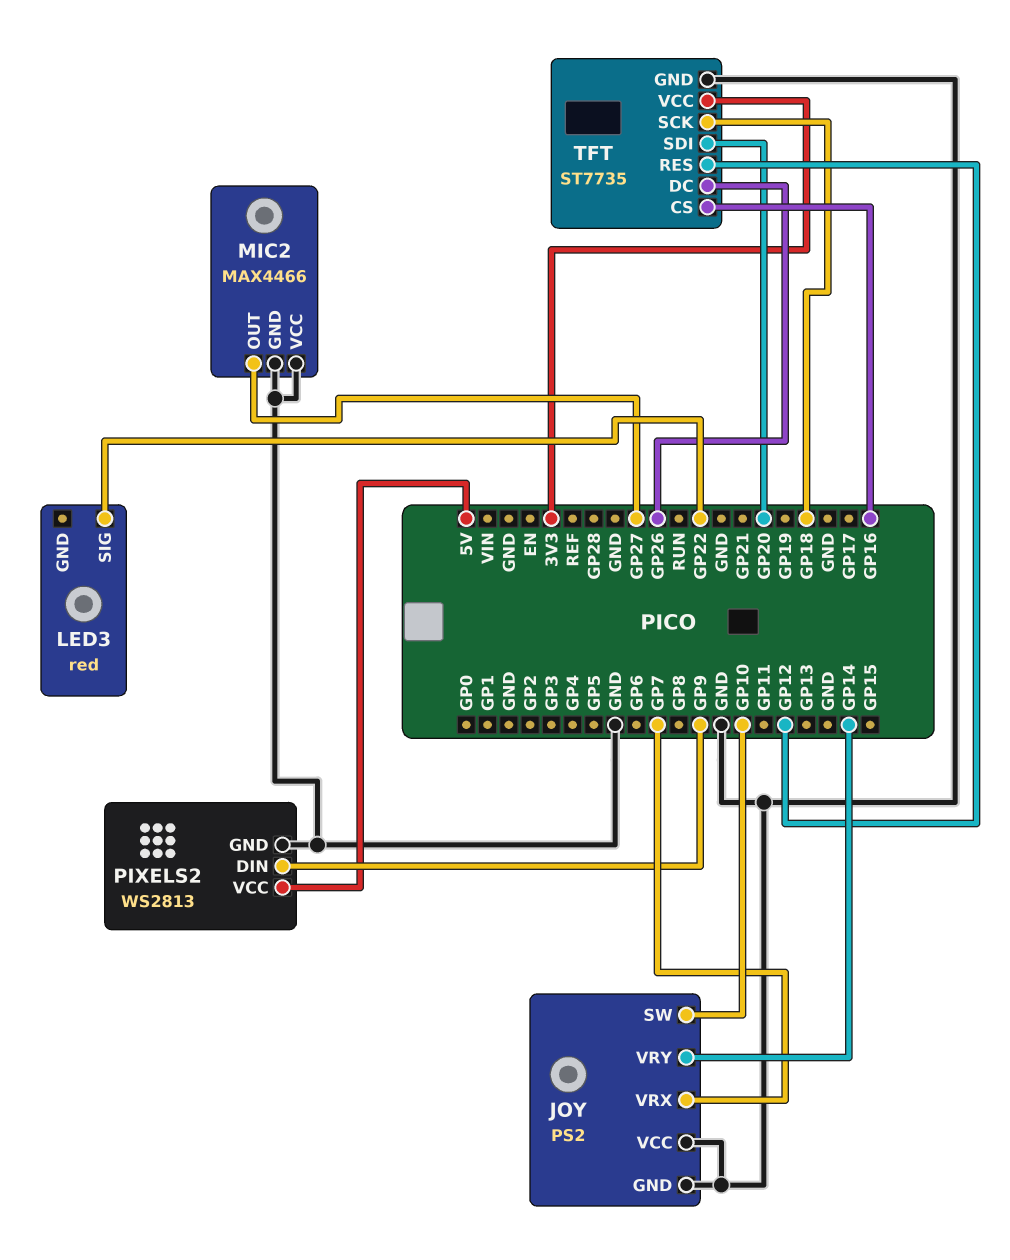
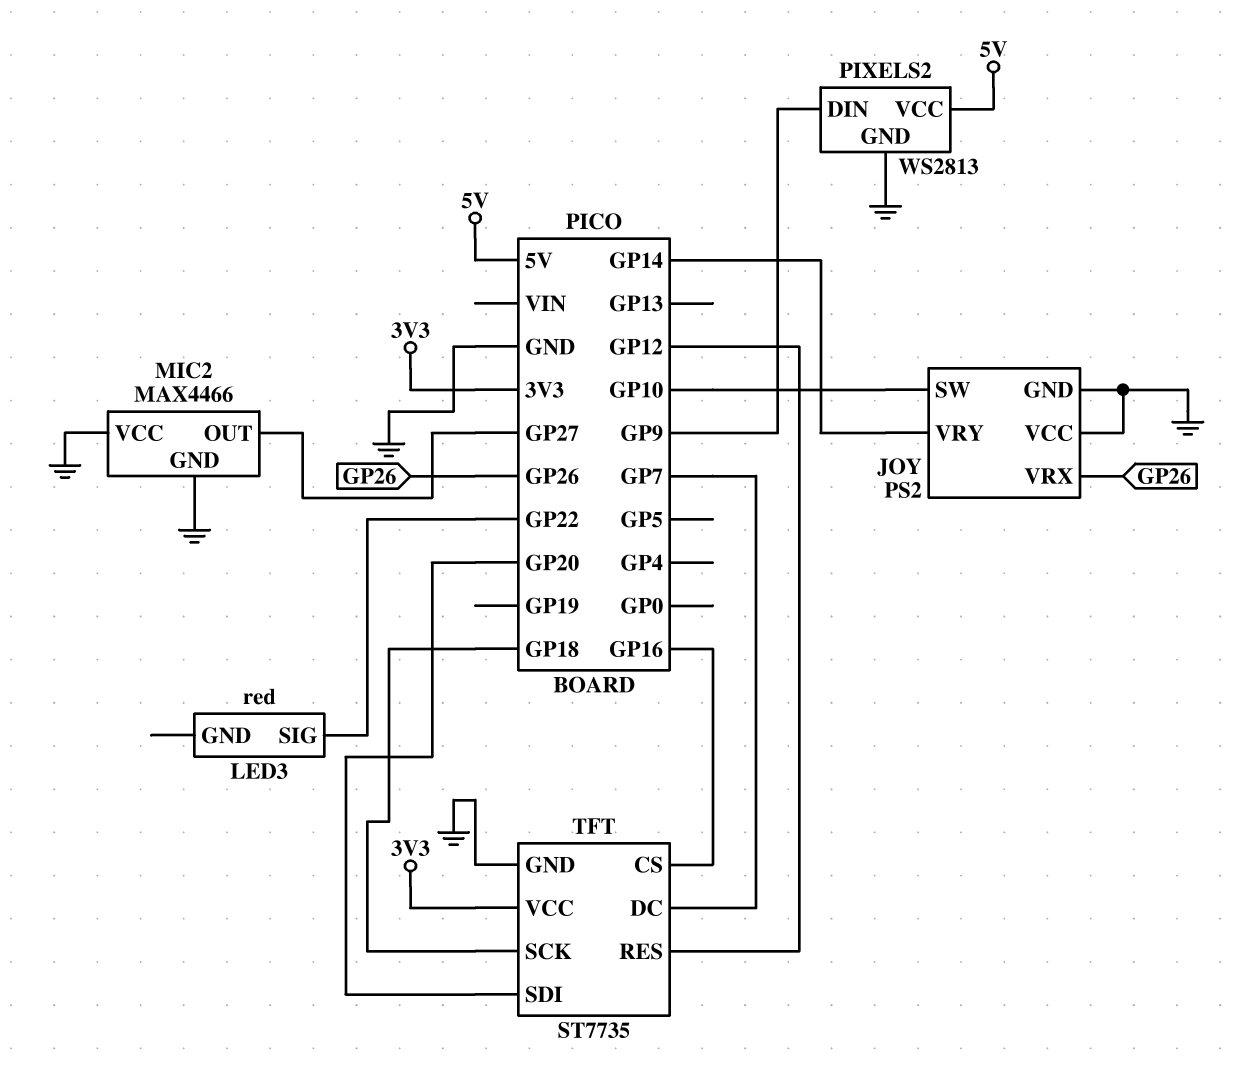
JOY pin VRX: GP7 -> GP26
TFT pin DC: GP26 -> GP7

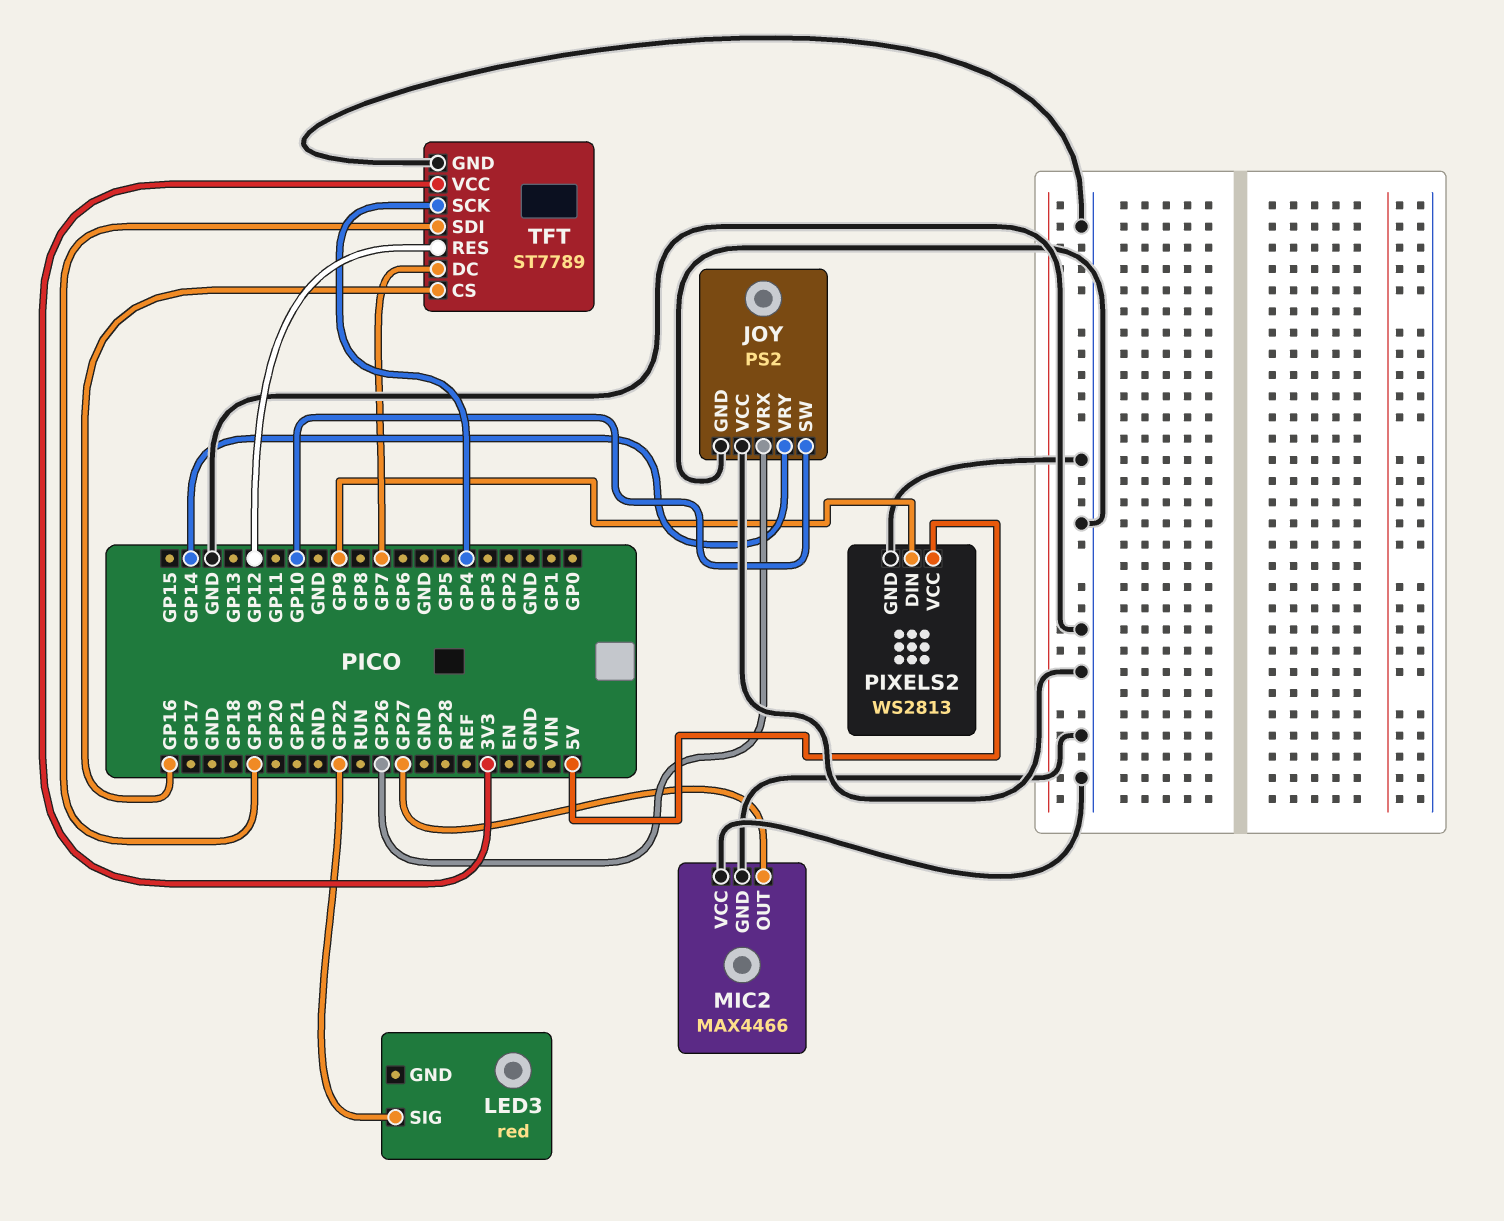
TFT: ST7735 -> ST7789
TFT pin SCK: GP18 -> GP4
TFT pin SDI: GP20 -> GP19

